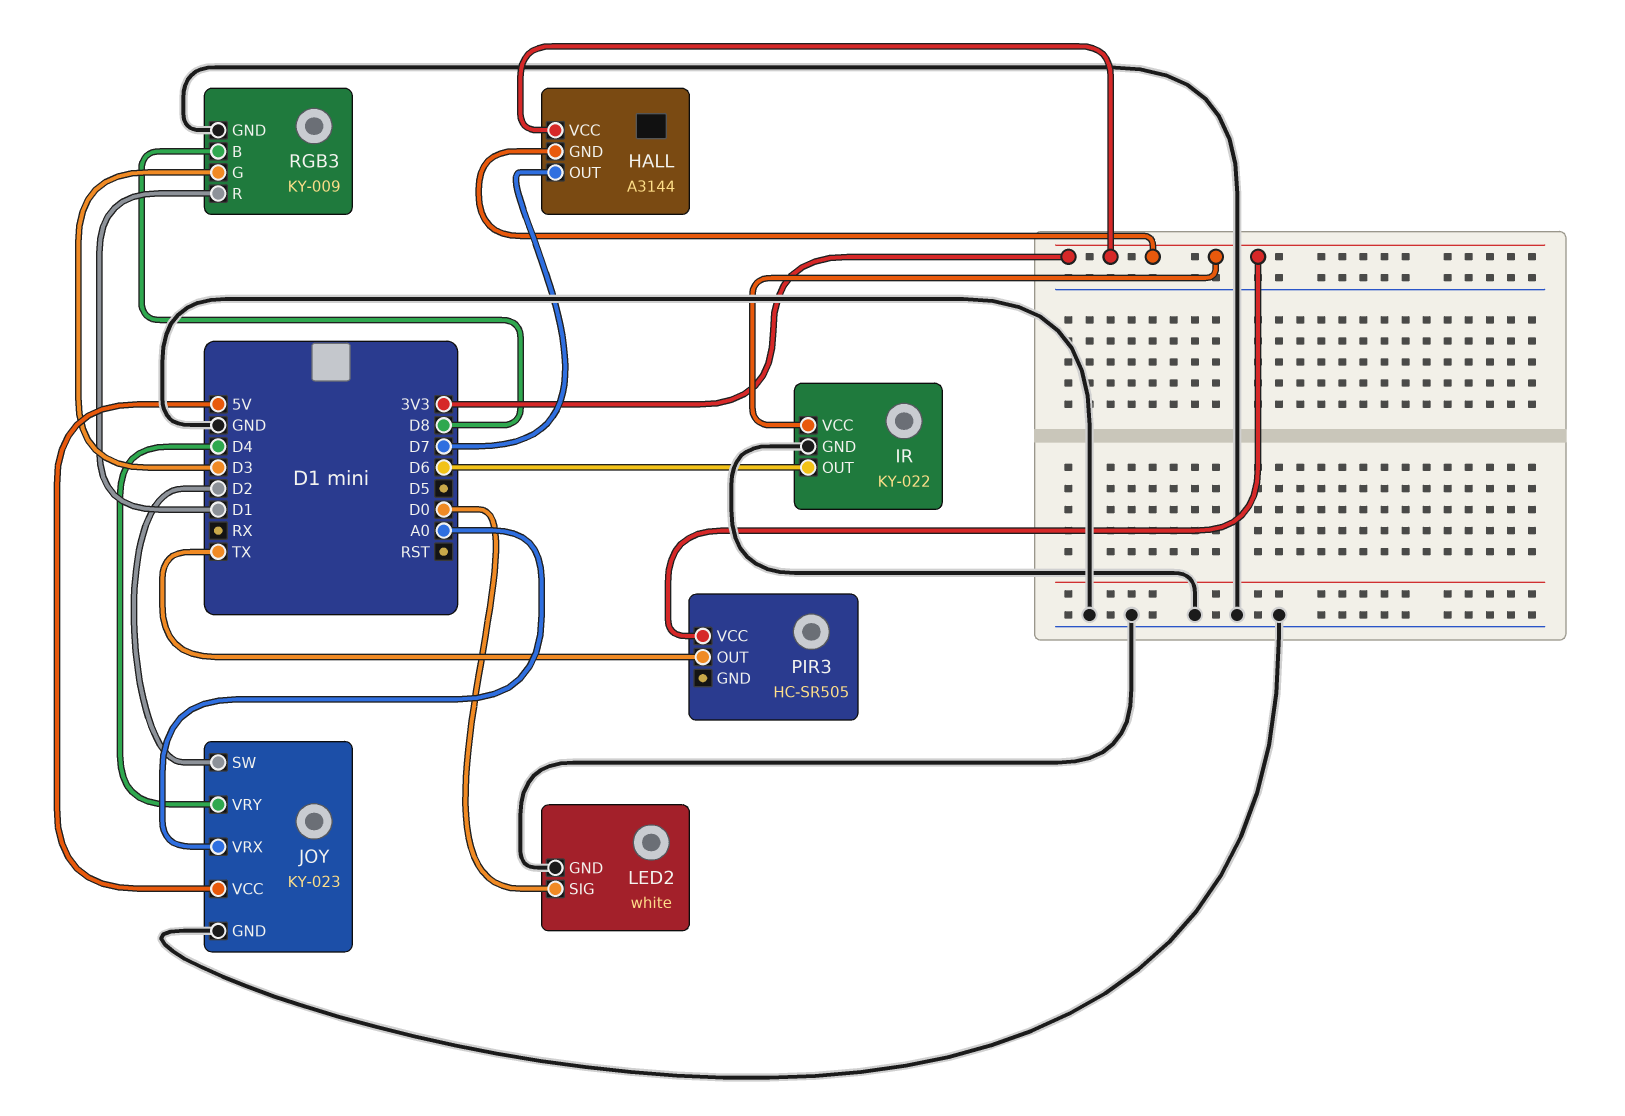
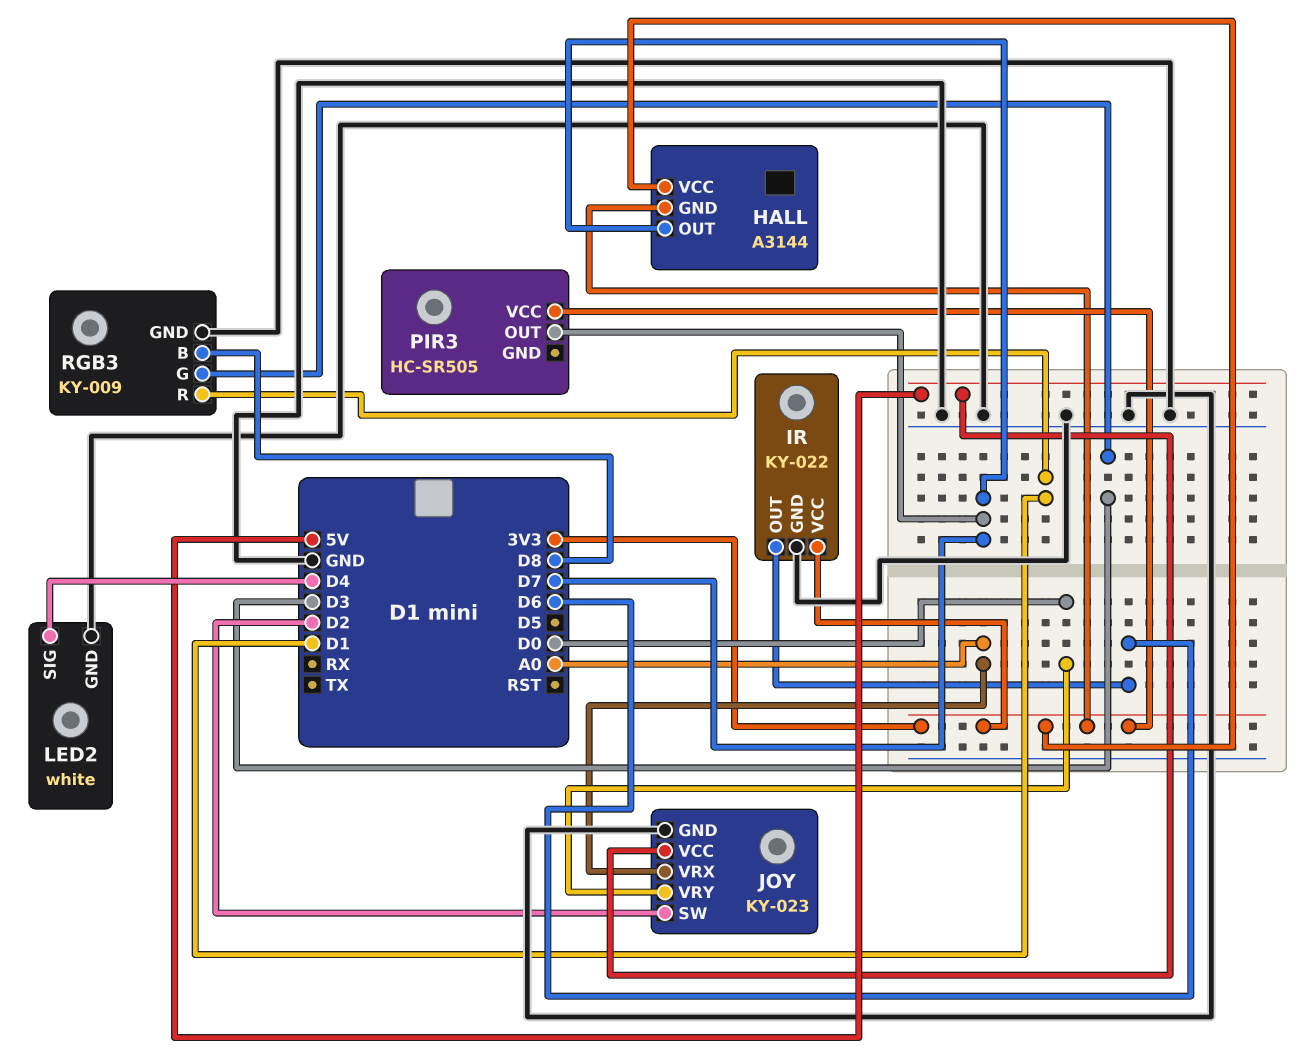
JOY pin VRY: D4 -> D0
LED2 pin SIG: D0 -> D4
PIR3 pin OUT: TX -> D7

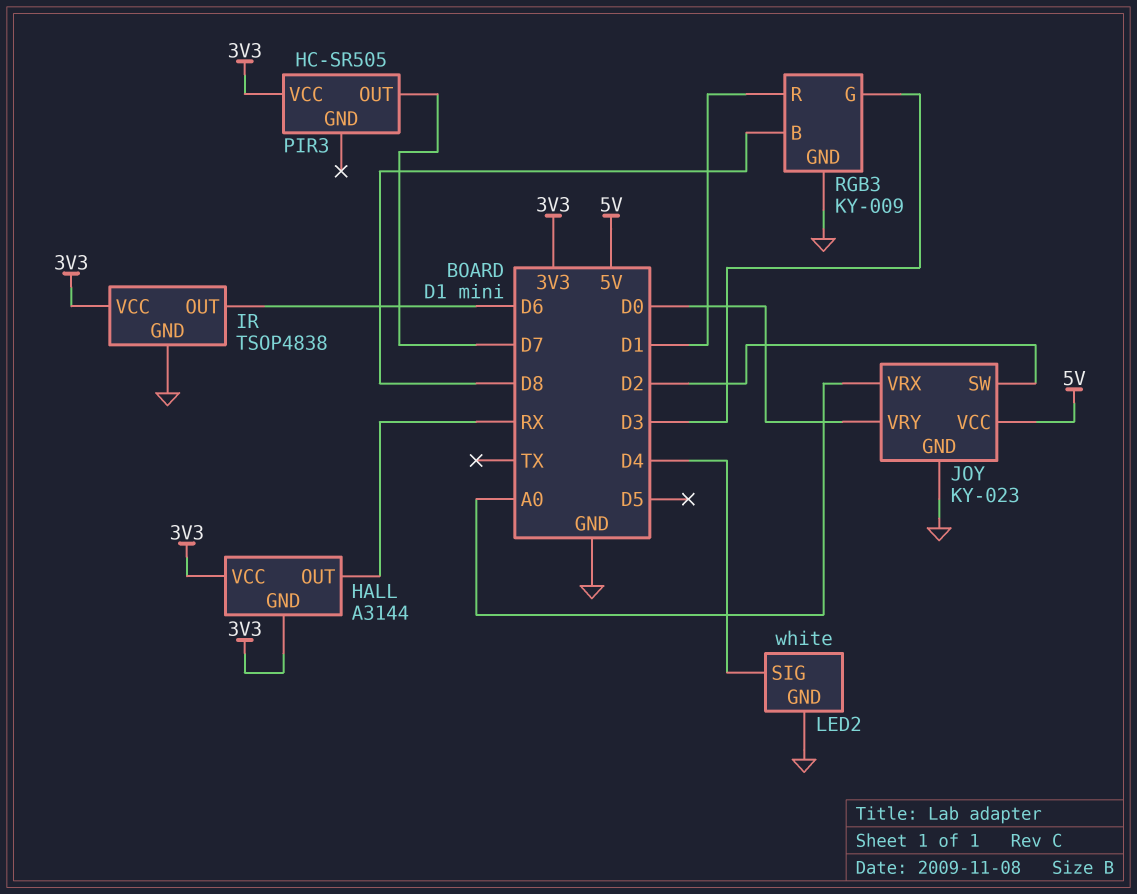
HALL pin OUT: D7 -> RX
IR: KY-022 -> TSOP4838

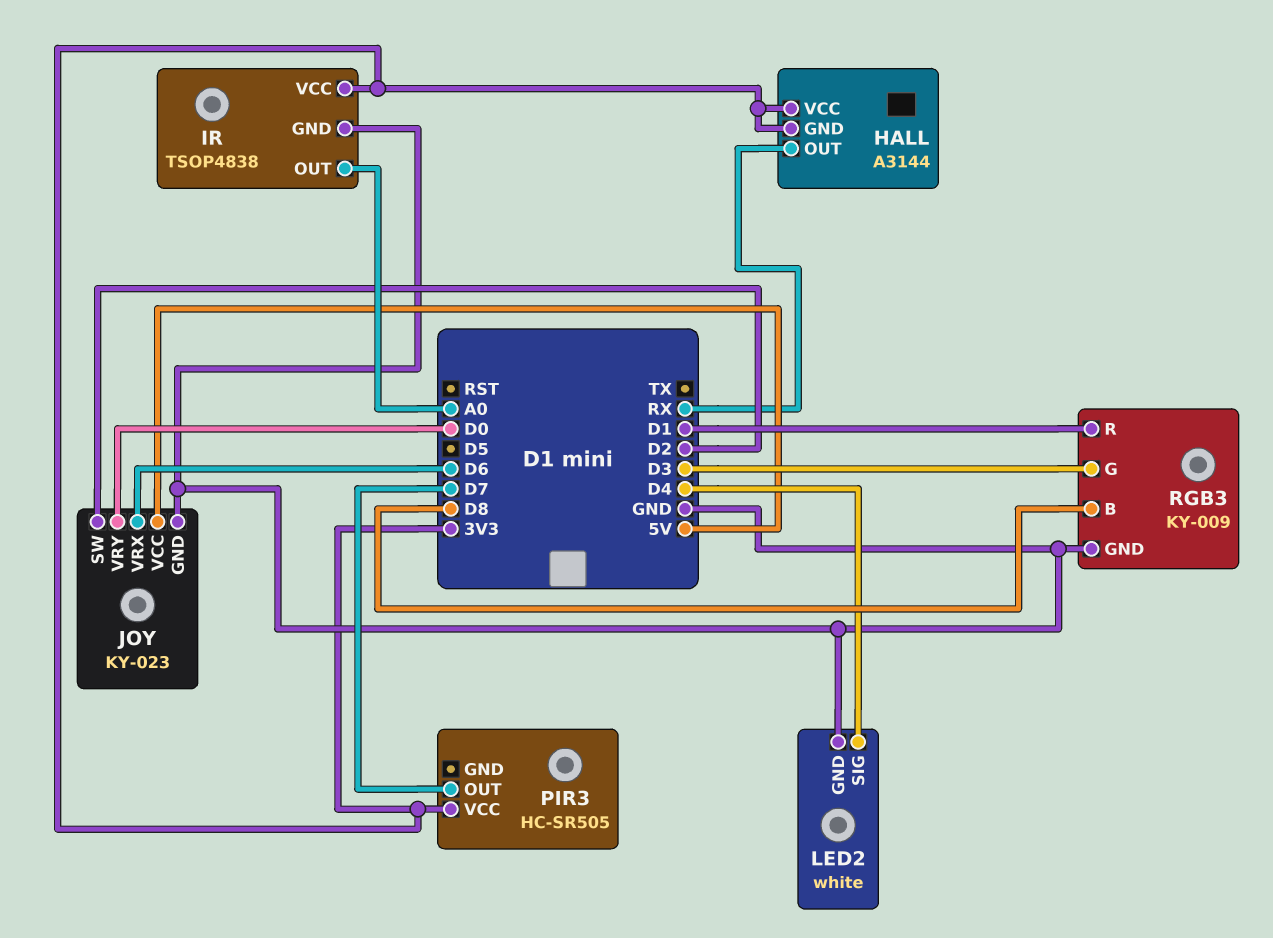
IR pin OUT: D6 -> A0
JOY pin VRX: A0 -> D6

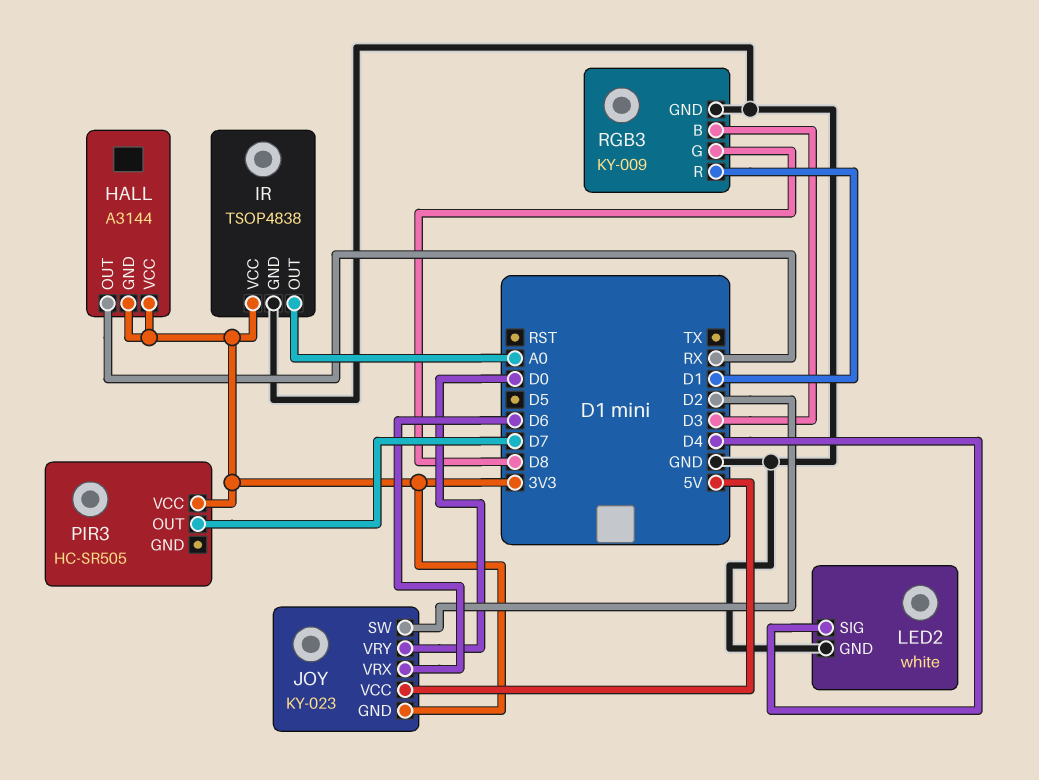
JOY pin GND: GND -> 3V3
RGB3 pin B: D8 -> D3
RGB3 pin G: D3 -> D8

